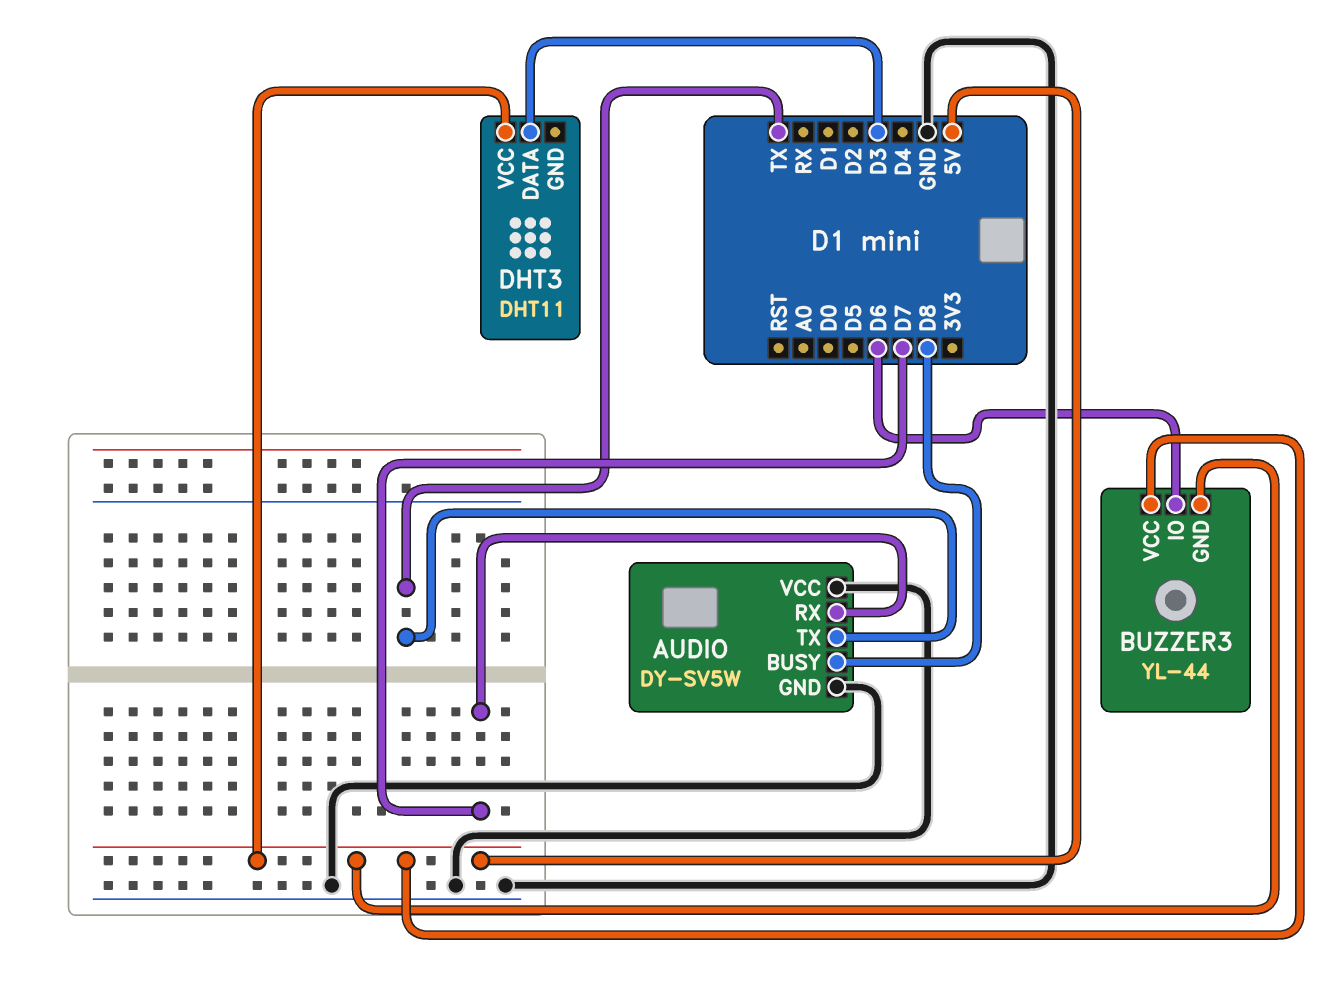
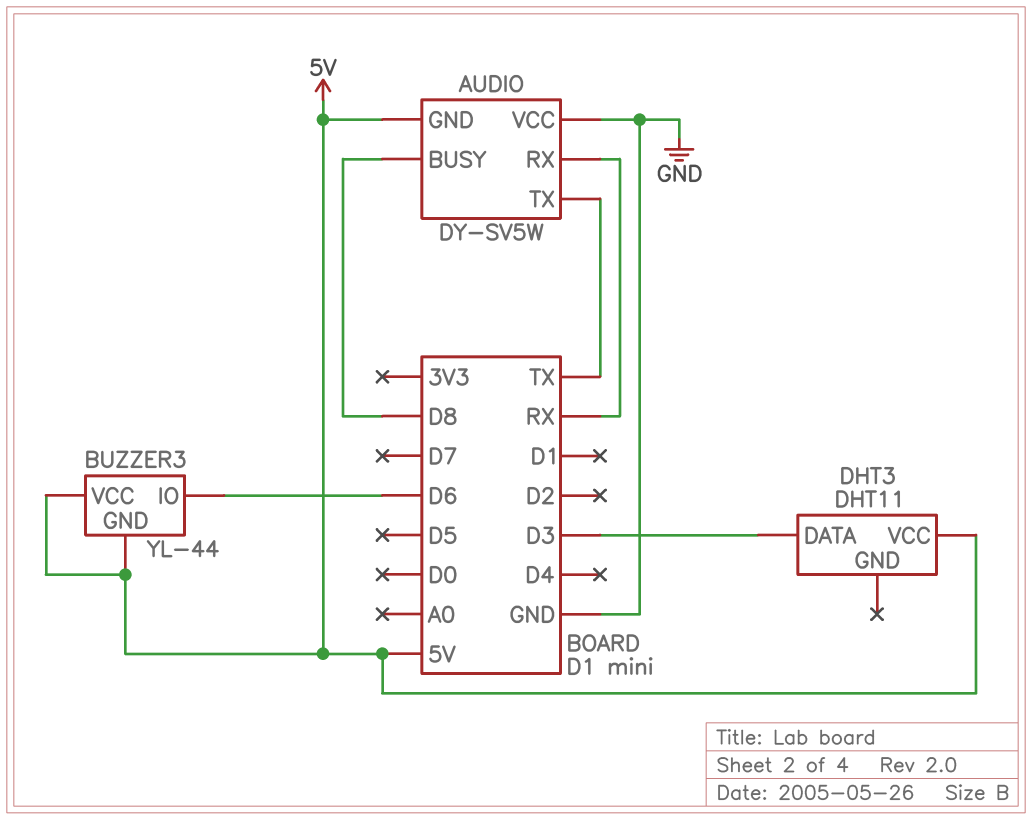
AUDIO pin GND: GND -> 5V
AUDIO pin RX: D7 -> RX

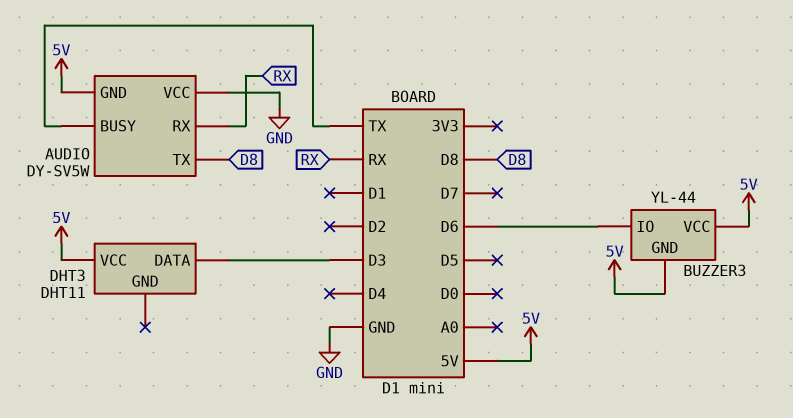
AUDIO pin BUSY: D8 -> TX
AUDIO pin TX: TX -> D8

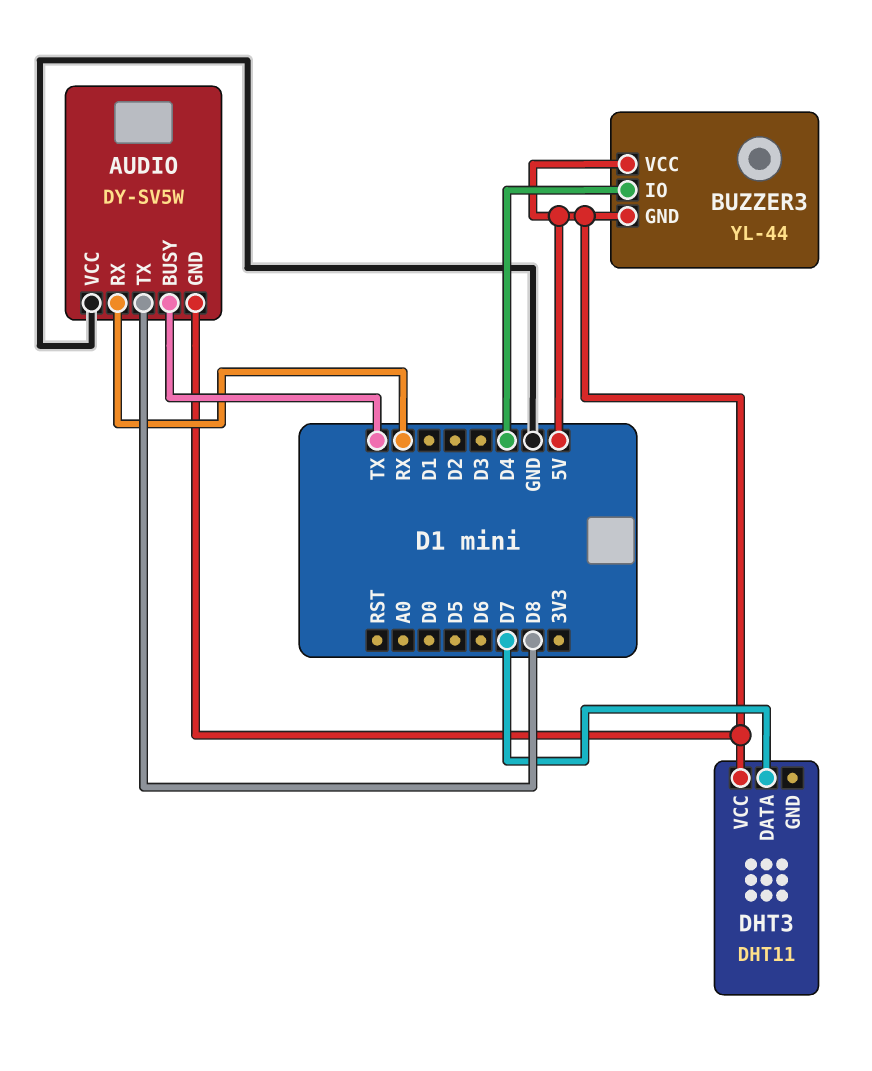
BUZZER3 pin IO: D6 -> D4
DHT3 pin DATA: D3 -> D7

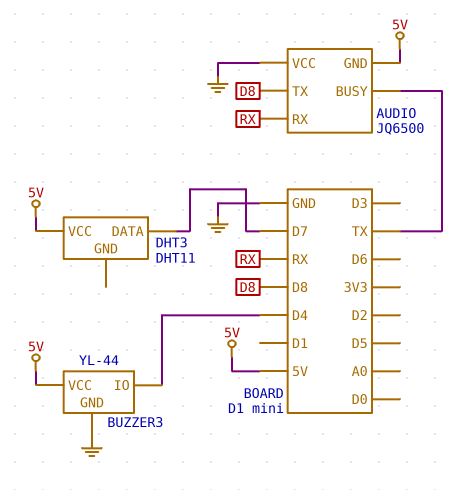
AUDIO: DY-SV5W -> JQ6500
BUZZER3 pin GND: 5V -> GND

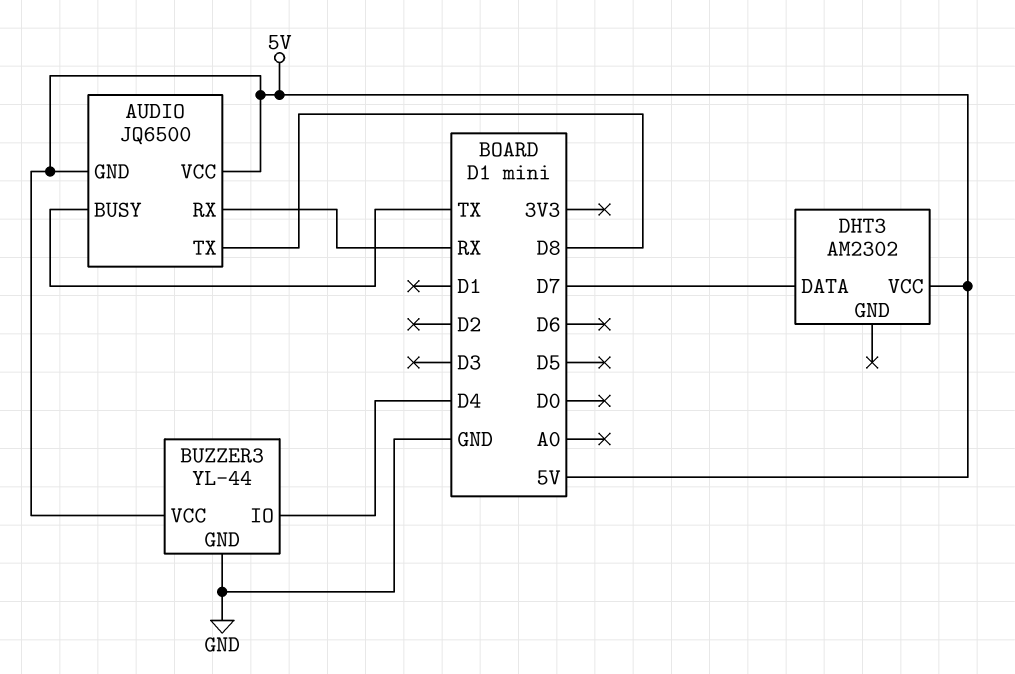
AUDIO pin VCC: GND -> 5V
DHT3: DHT11 -> AM2302

